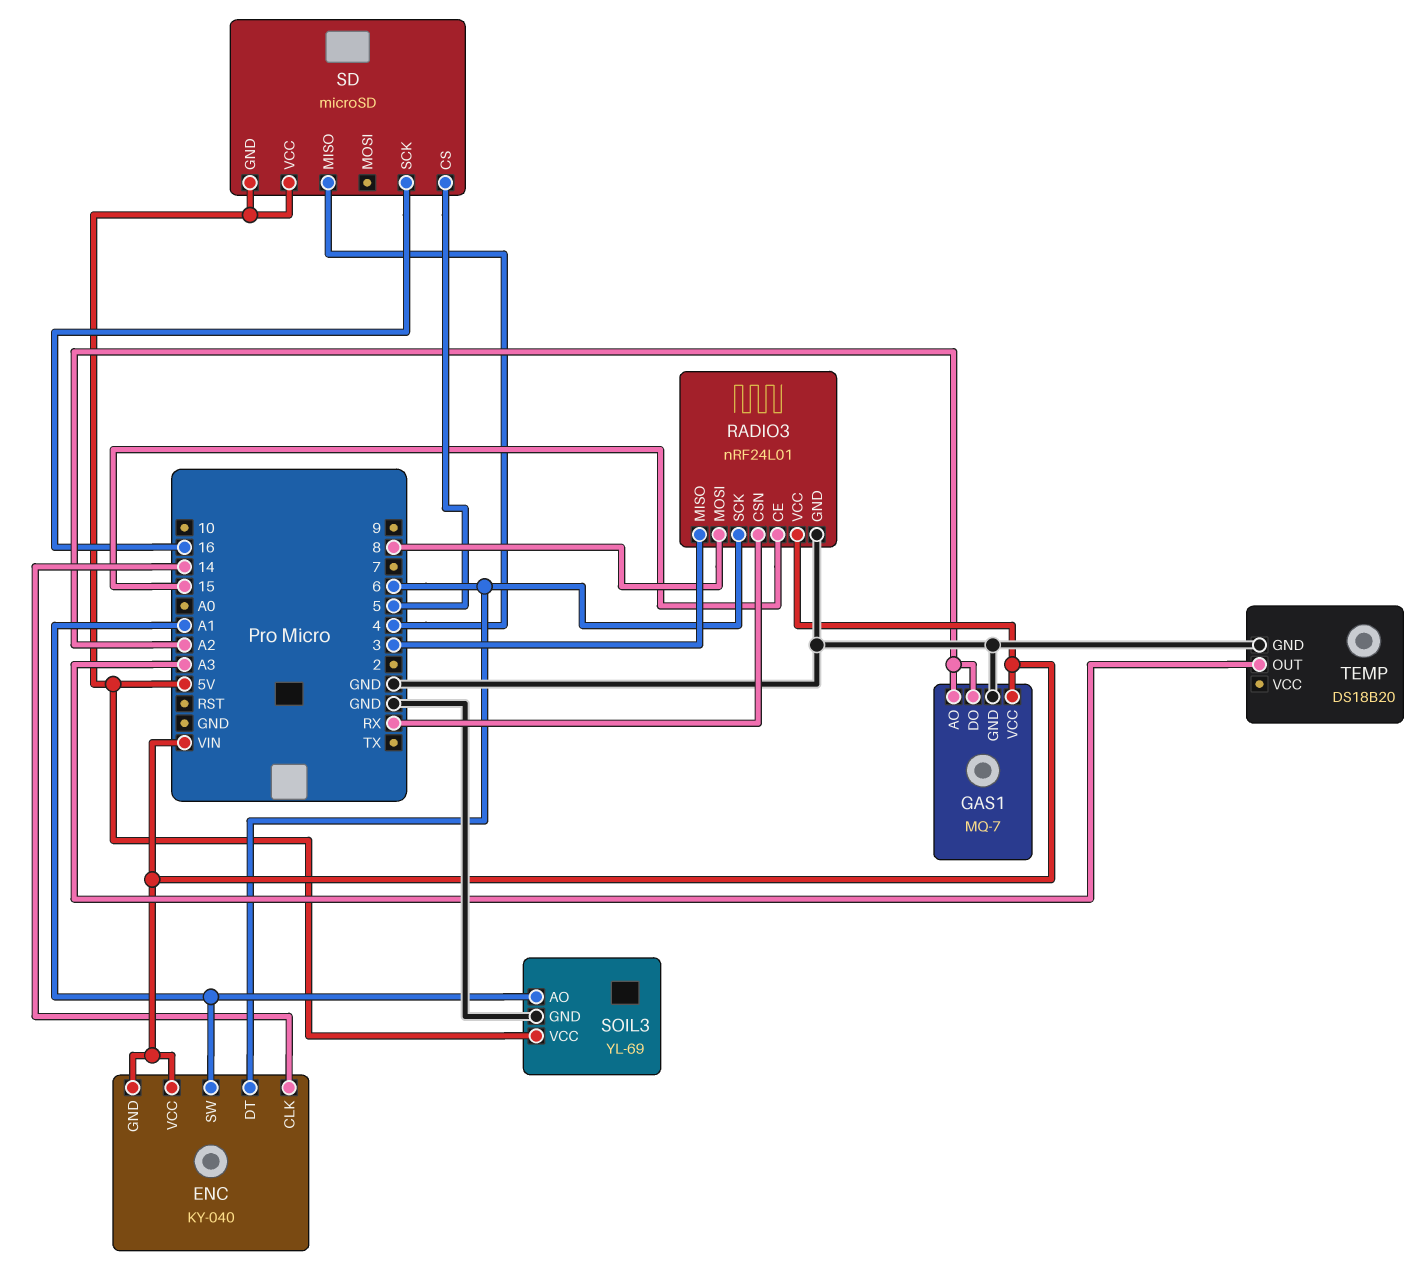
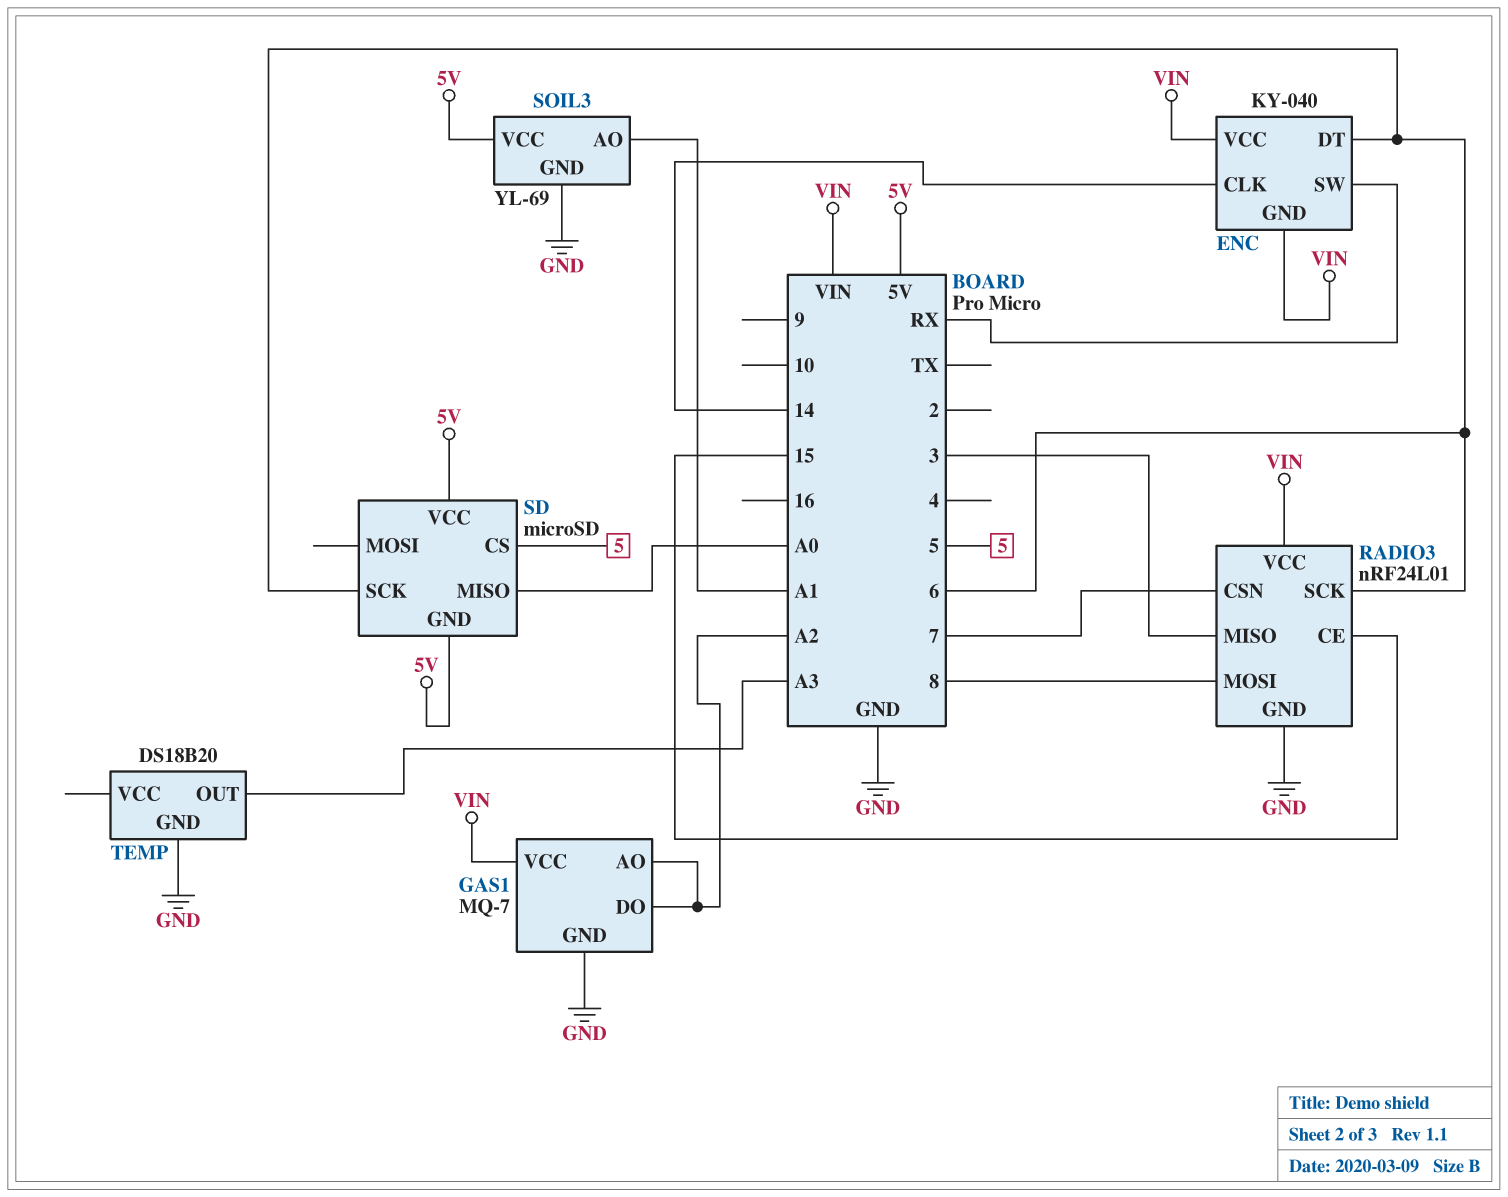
ENC pin SW: A1 -> RX
RADIO3 pin CSN: RX -> 7
SD pin MISO: 4 -> A0
SD pin SCK: 16 -> 6

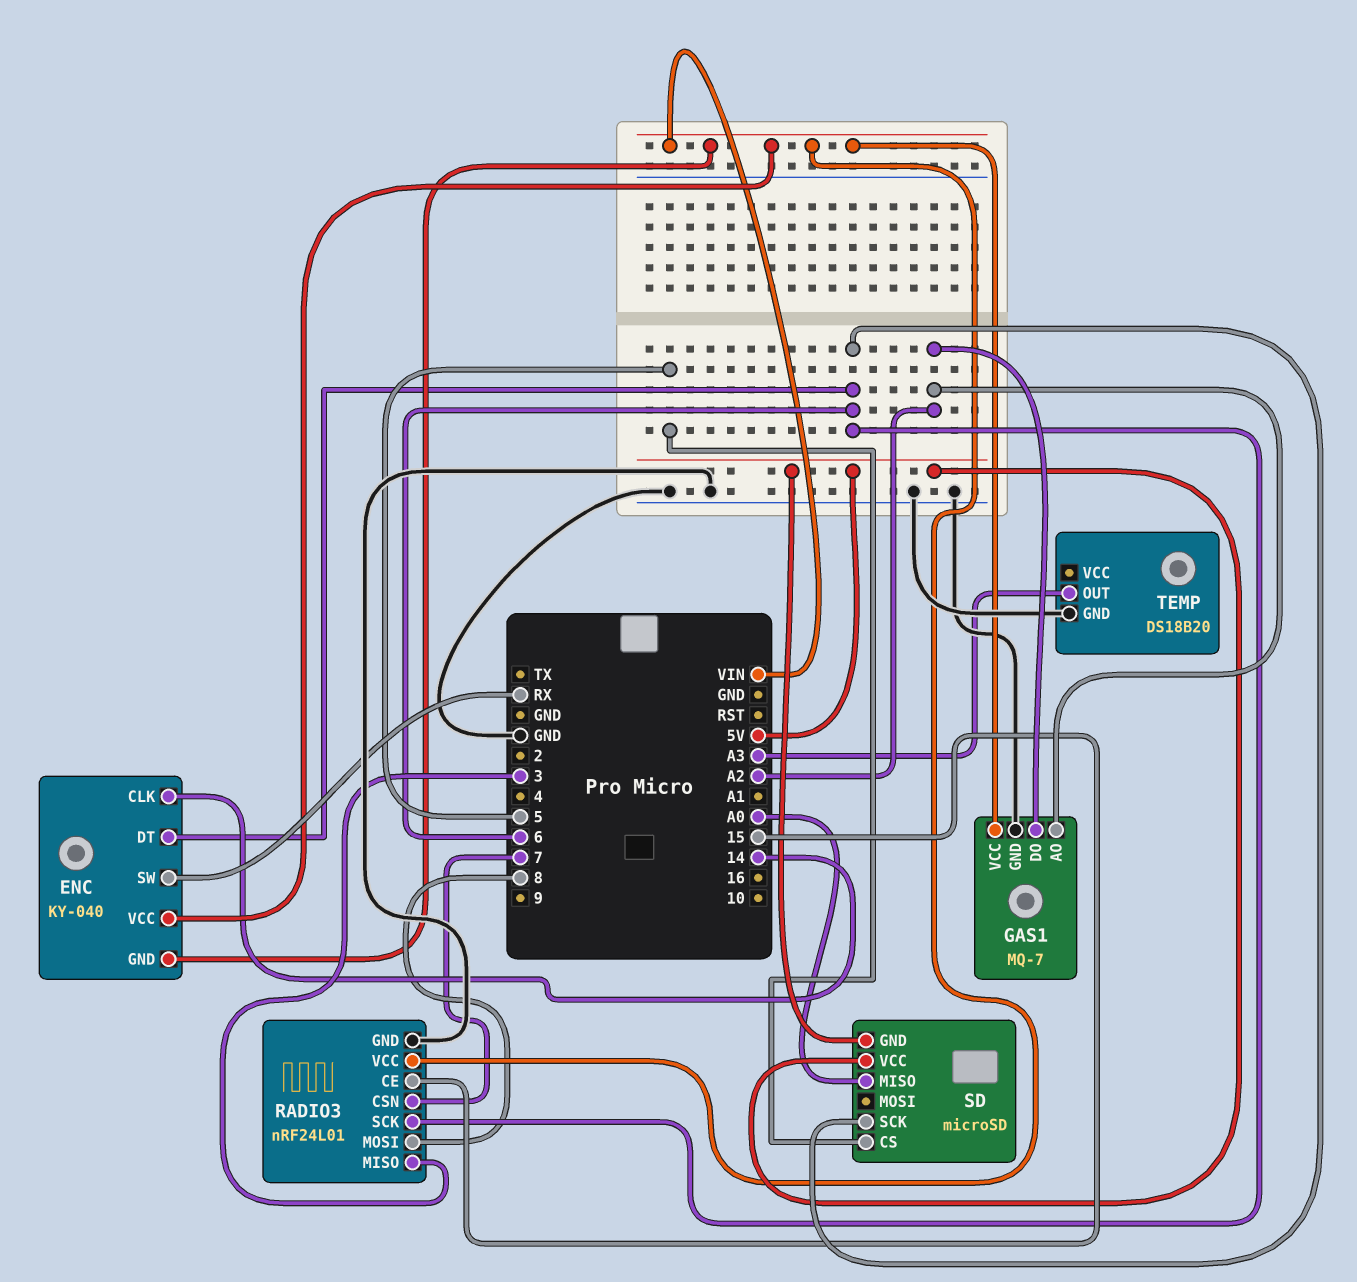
SOIL3: YL-69 -> none
SOIL3 pin AO: A1 -> none
SOIL3 pin GND: GND -> none
SOIL3 pin VCC: 5V -> none

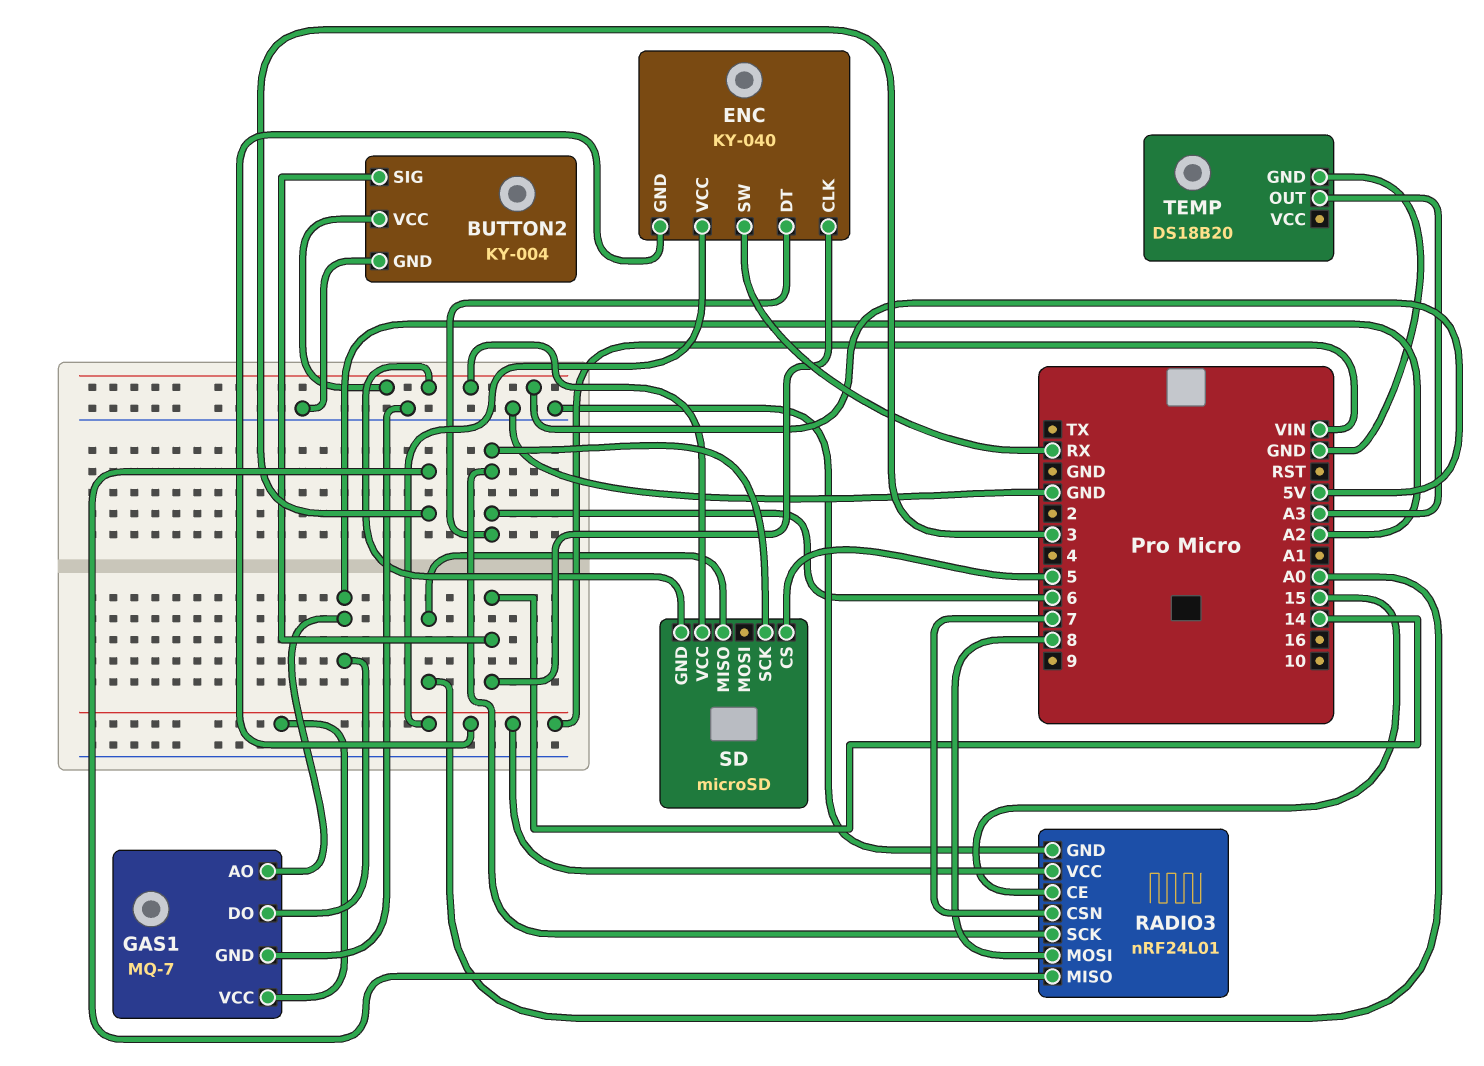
BUTTON2: none -> KY-004
BUTTON2 pin GND: none -> GND
BUTTON2 pin SIG: none -> 14
BUTTON2 pin VCC: none -> 5V

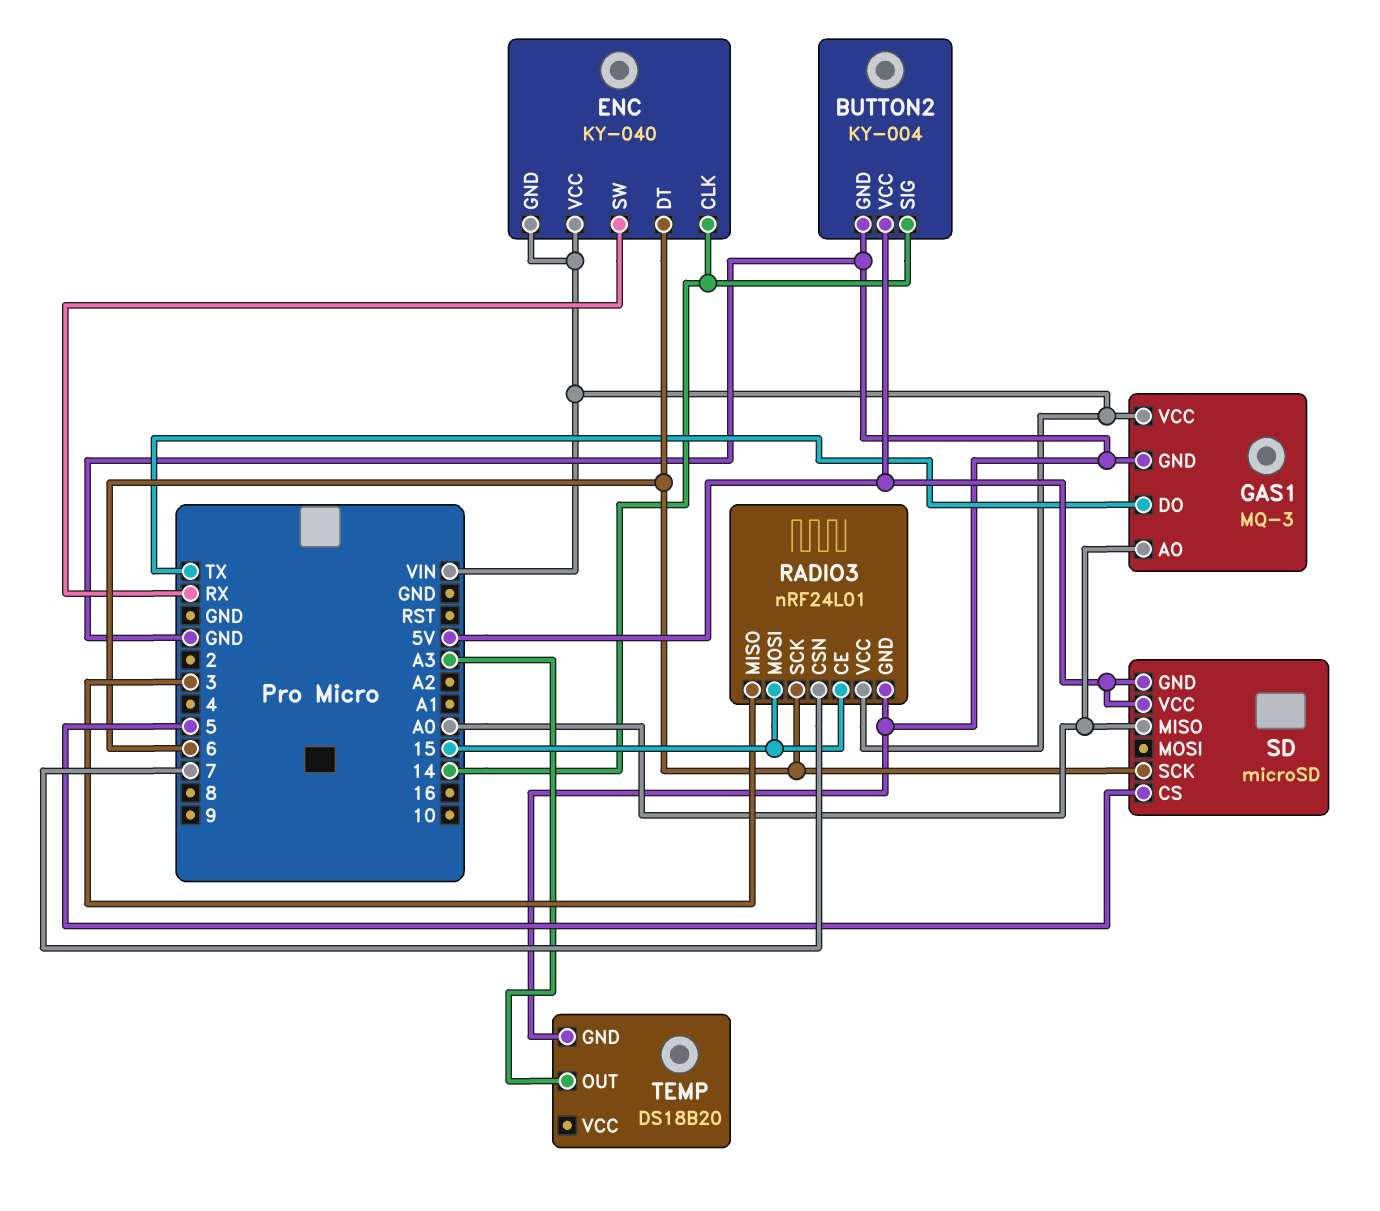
GAS1: MQ-7 -> MQ-3
GAS1 pin AO: A2 -> A0
GAS1 pin DO: A2 -> TX
RADIO3 pin MOSI: 8 -> 15

